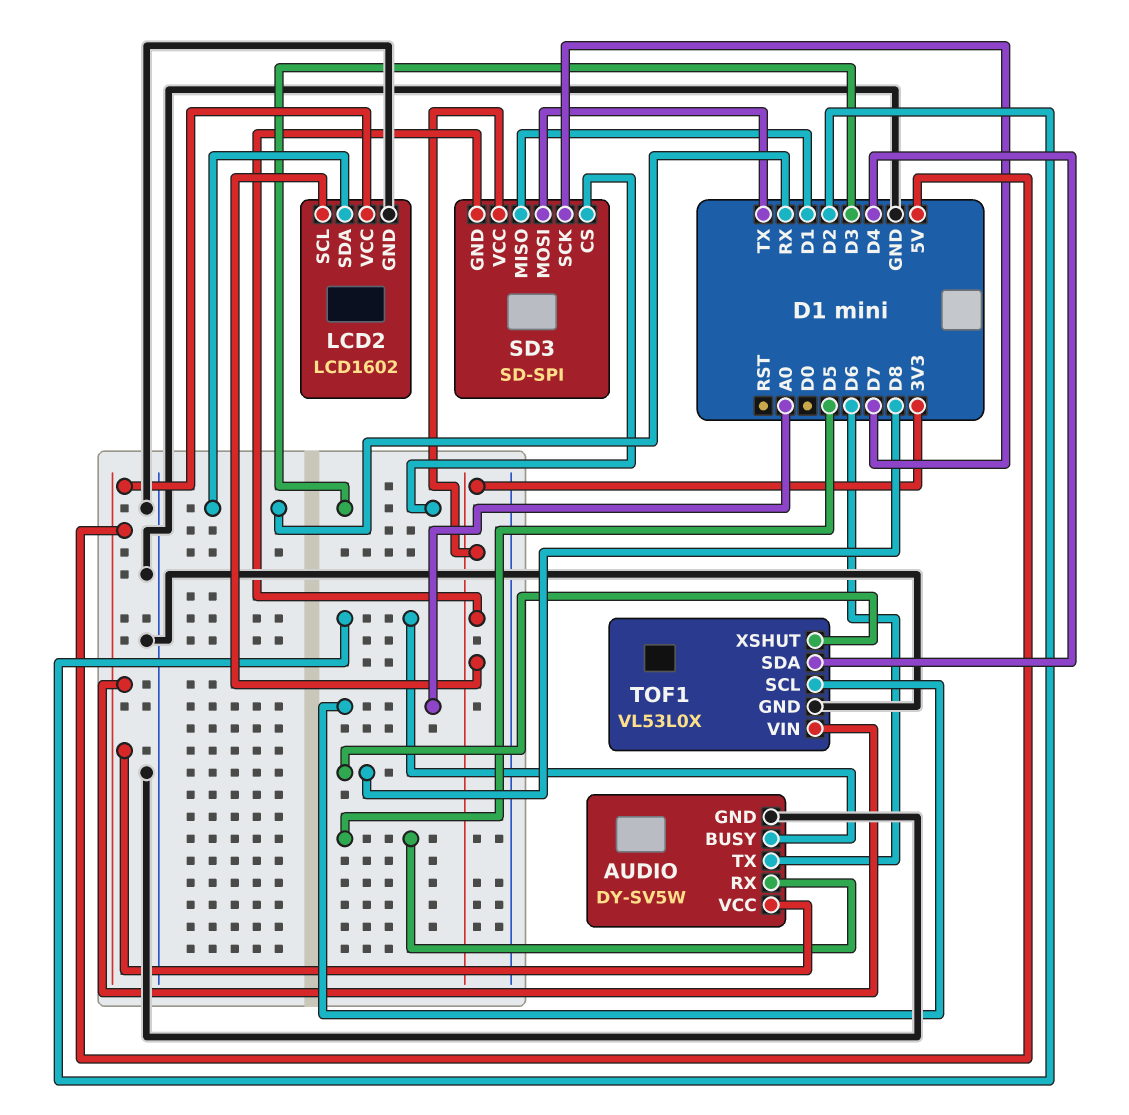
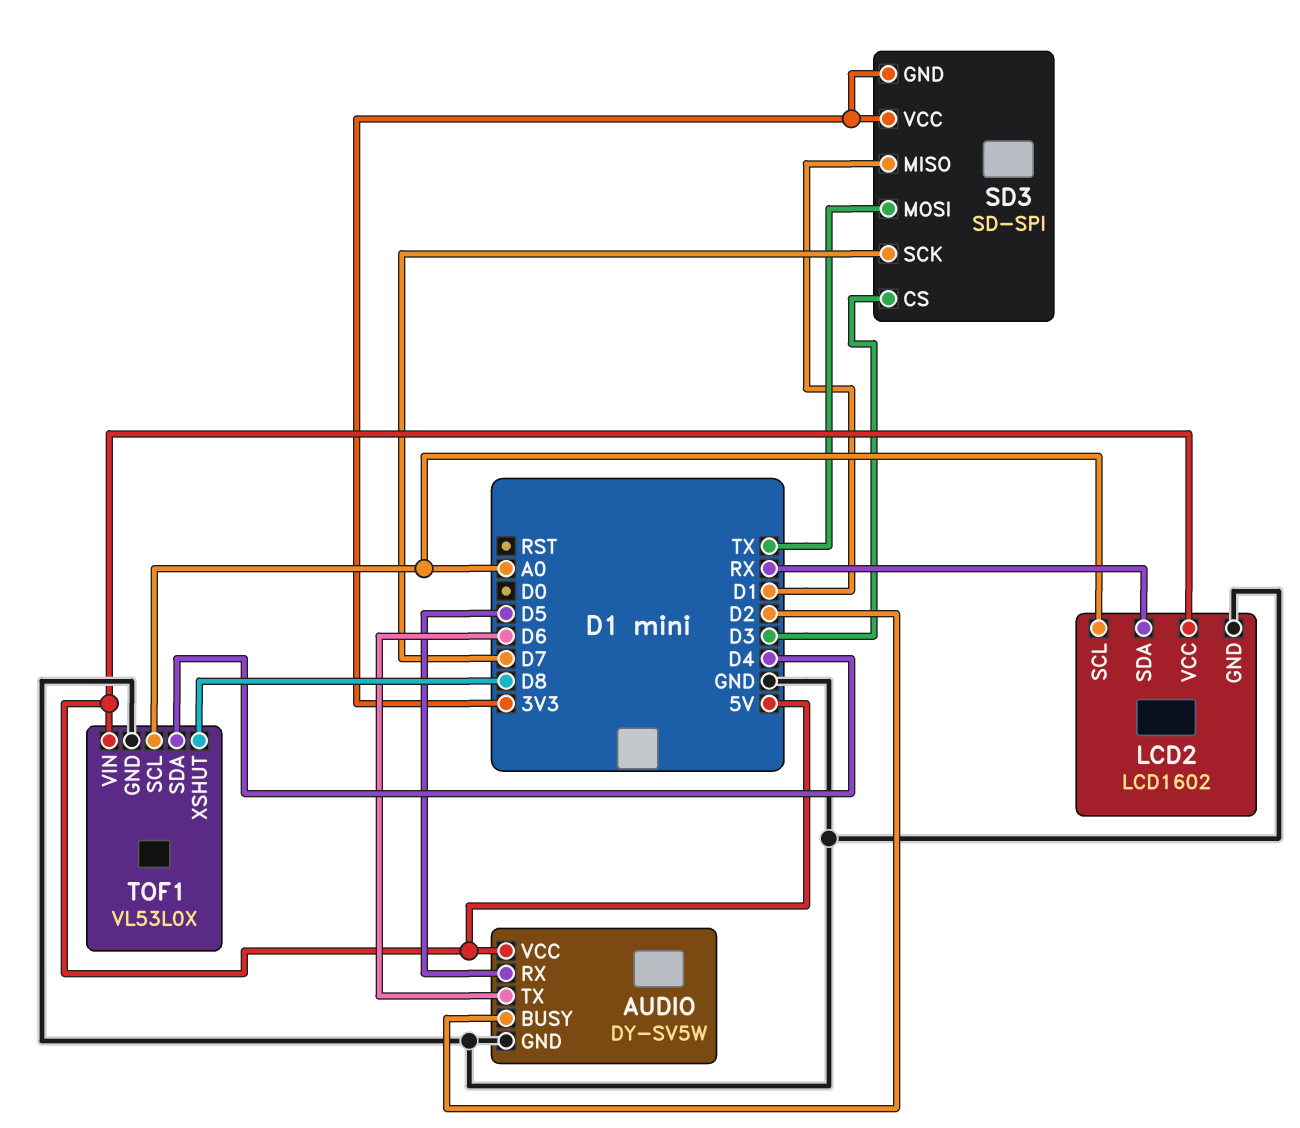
LCD2 pin SCL: 3V3 -> A0

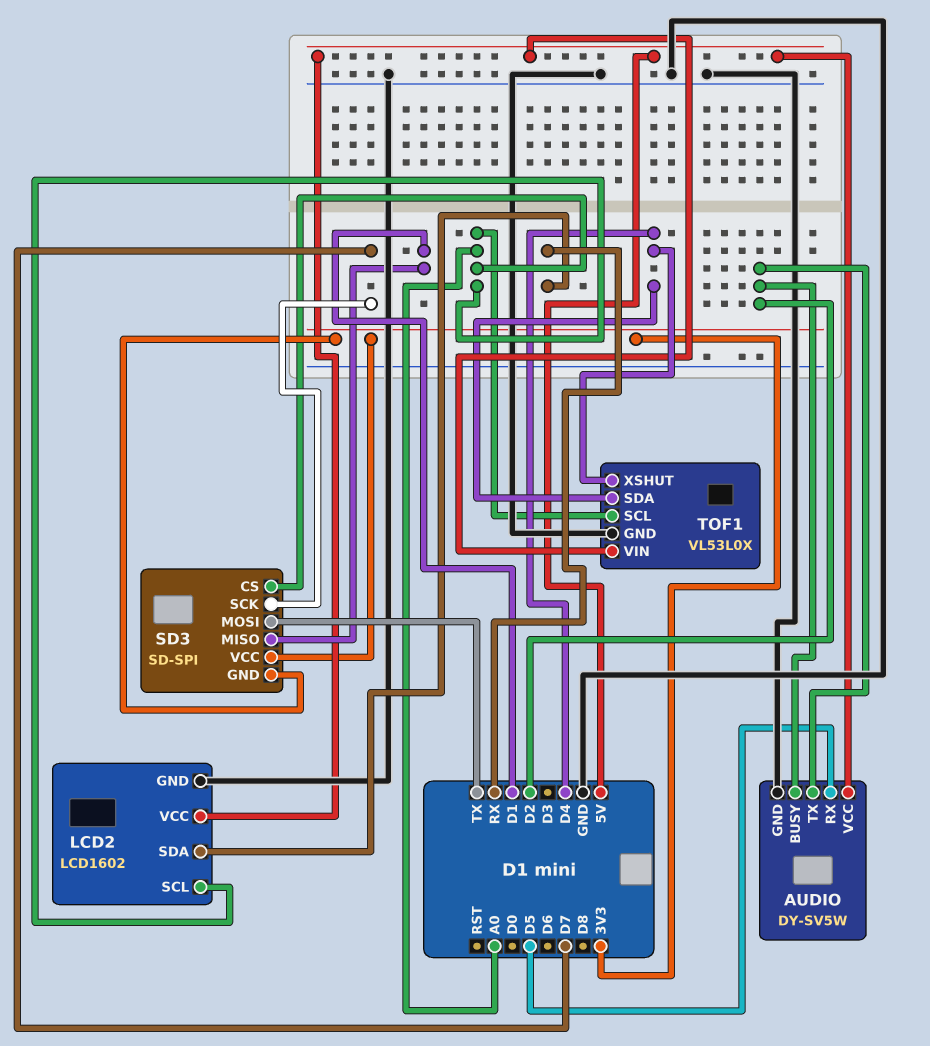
AUDIO pin TX: D6 -> D2
SD3 pin CS: D3 -> A0
TOF1 pin XSHUT: D8 -> D4

